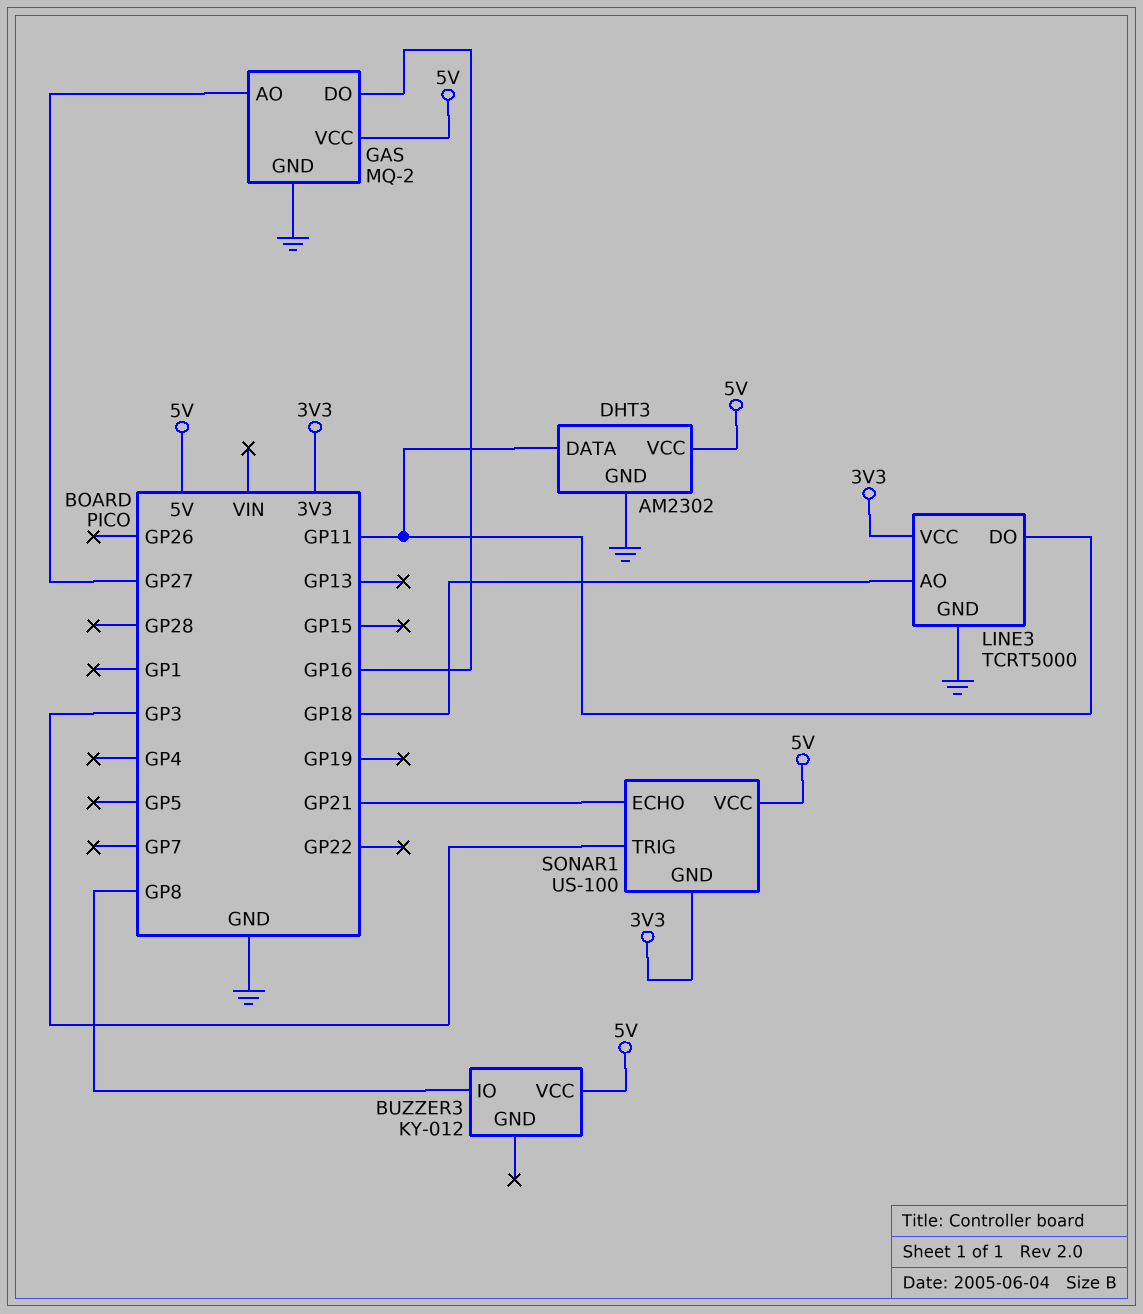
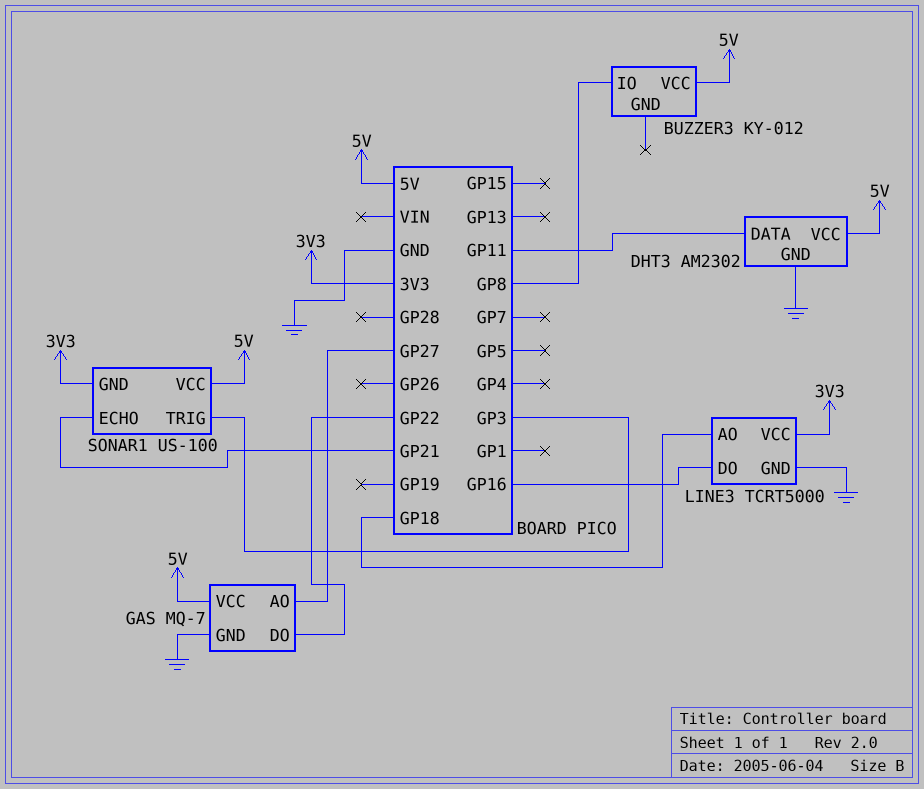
GAS: MQ-2 -> MQ-7
GAS pin DO: GP16 -> GP22
LINE3 pin DO: GP11 -> GP16

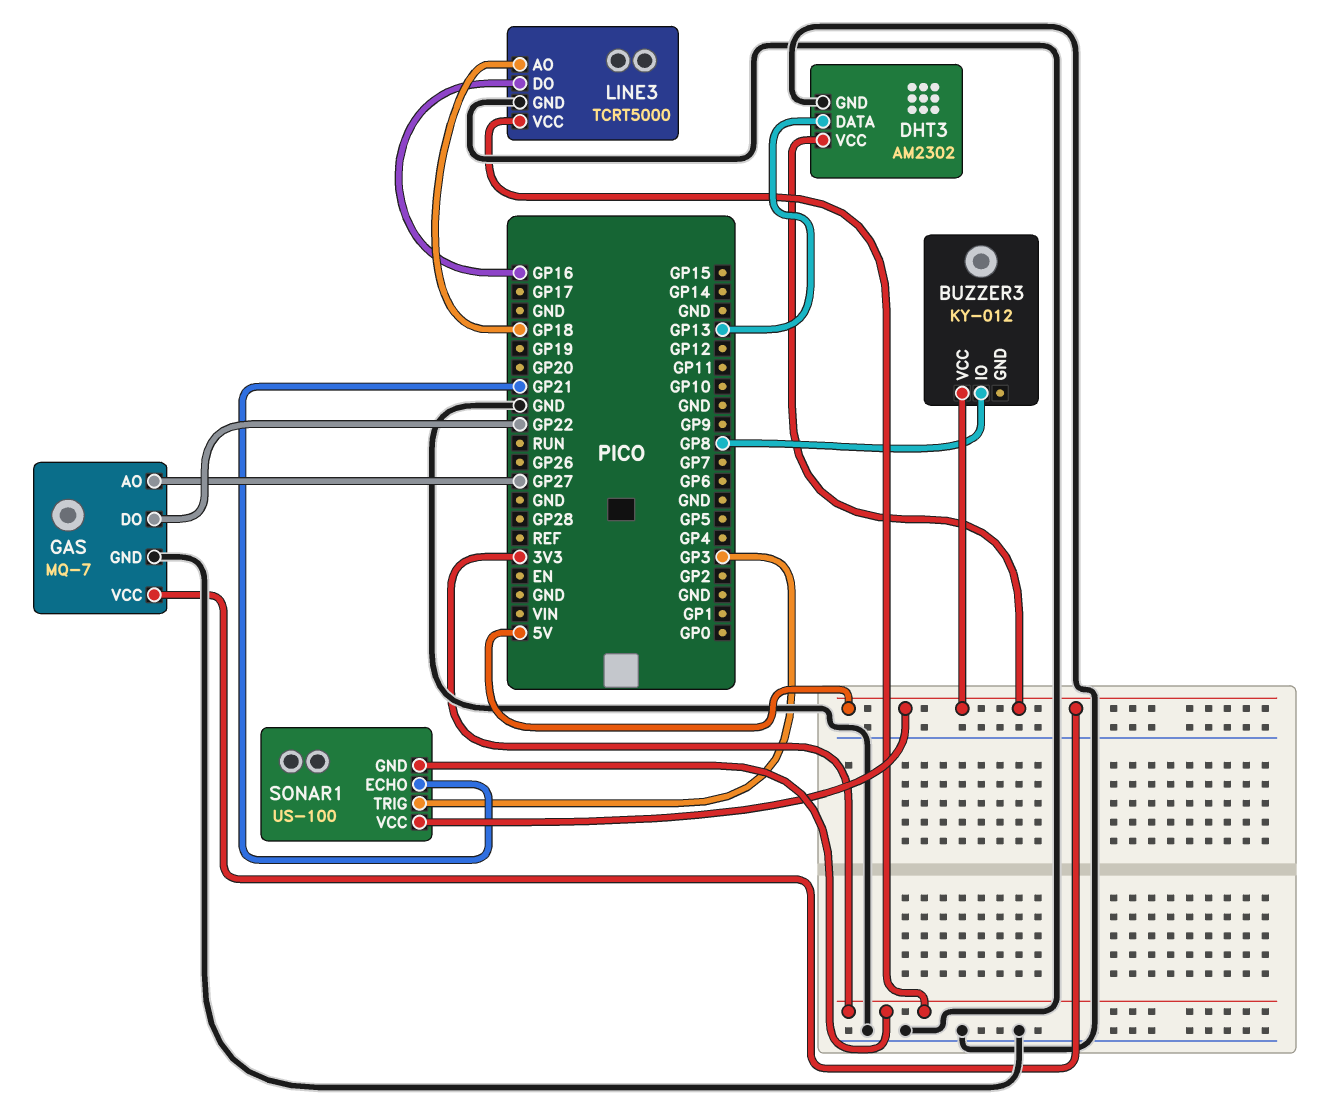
DHT3 pin DATA: GP11 -> GP13

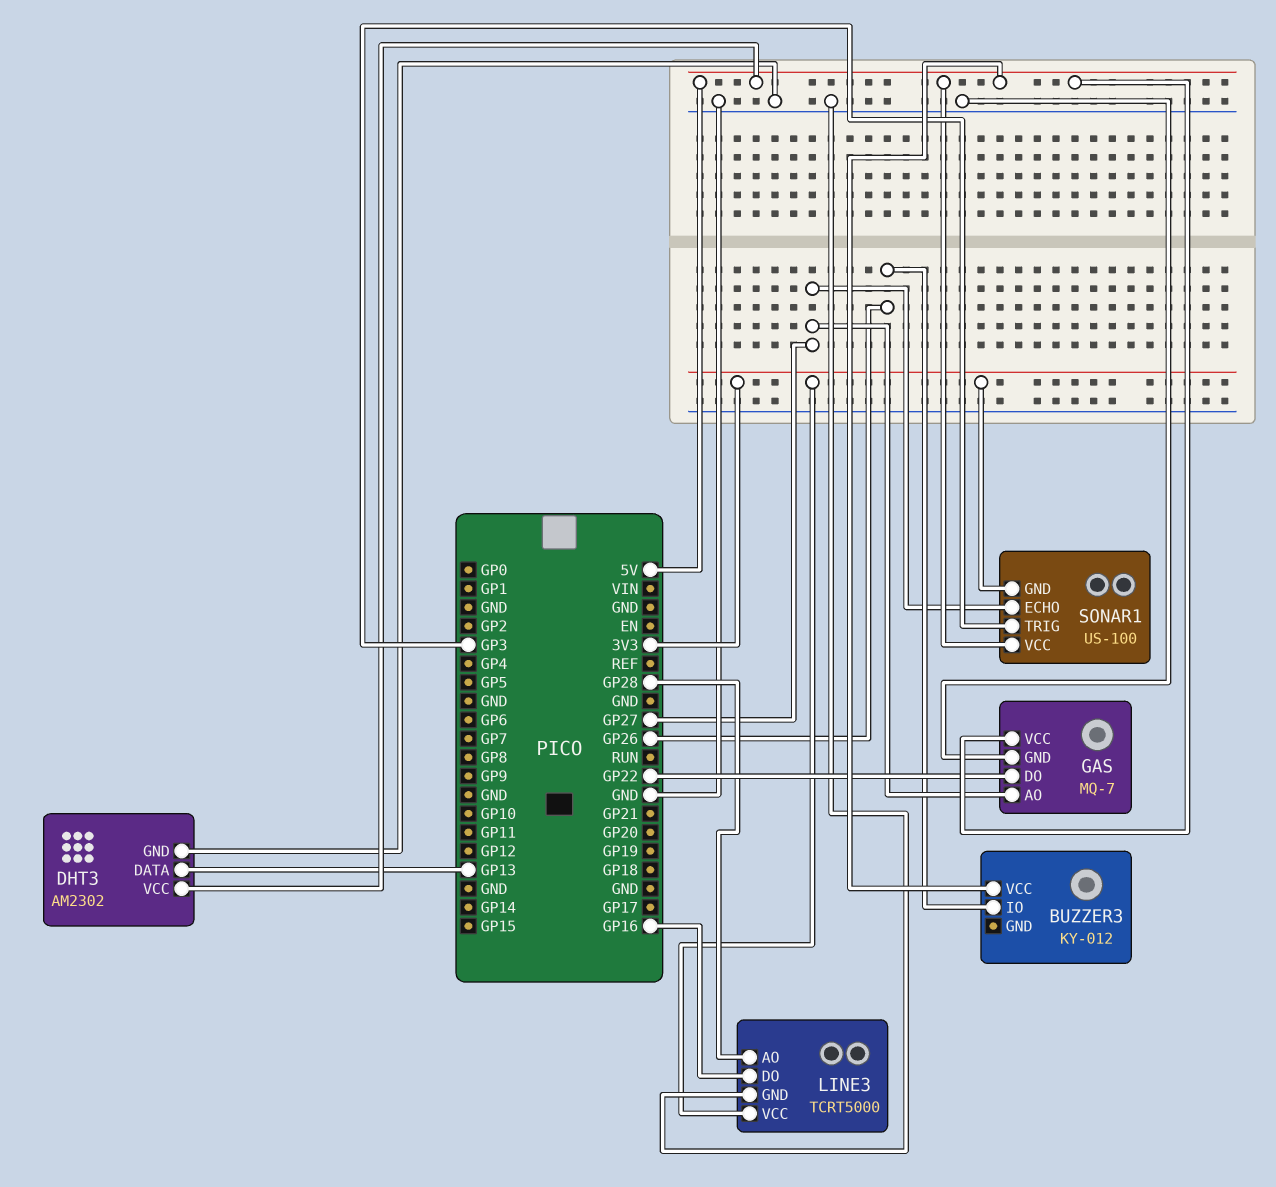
BUZZER3 pin IO: GP8 -> GP26
LINE3 pin AO: GP18 -> GP28
SONAR1 pin ECHO: GP21 -> GP27

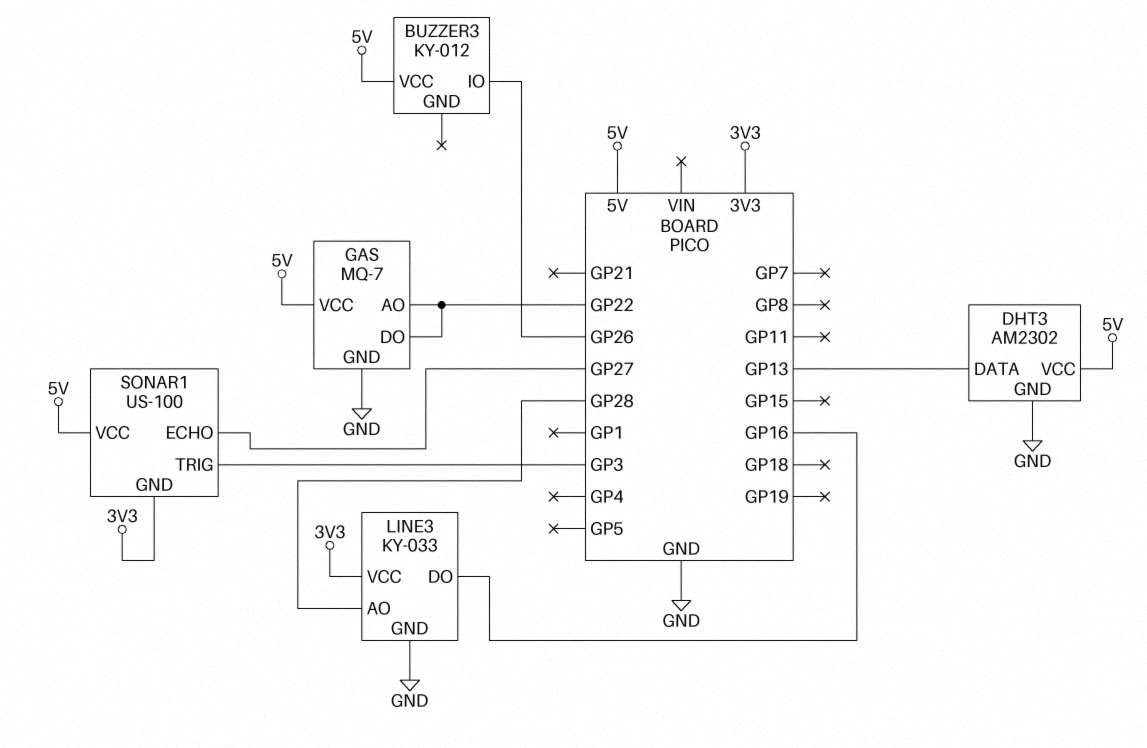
GAS pin AO: GP27 -> GP22
LINE3: TCRT5000 -> KY-033

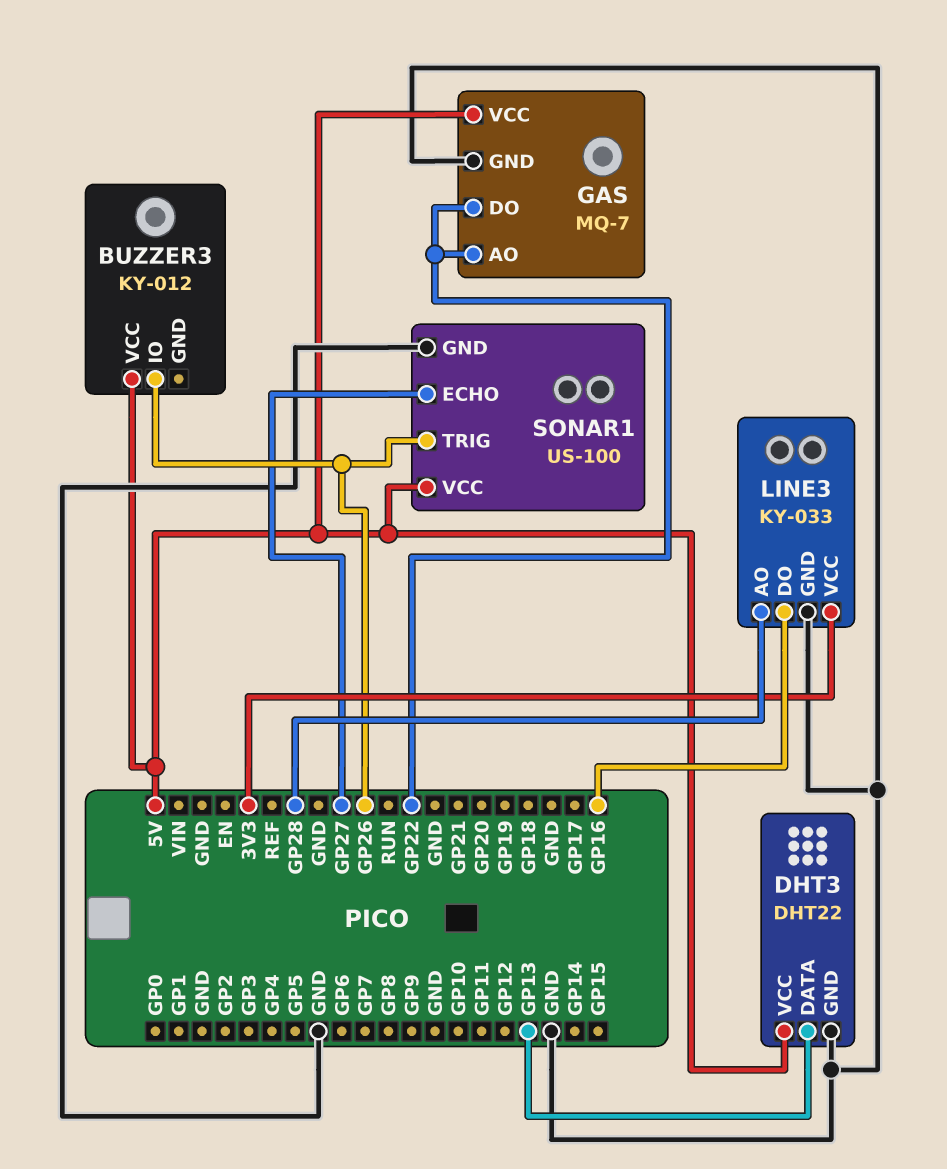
DHT3: AM2302 -> DHT22
SONAR1 pin GND: 3V3 -> GND
SONAR1 pin TRIG: GP3 -> GP26

